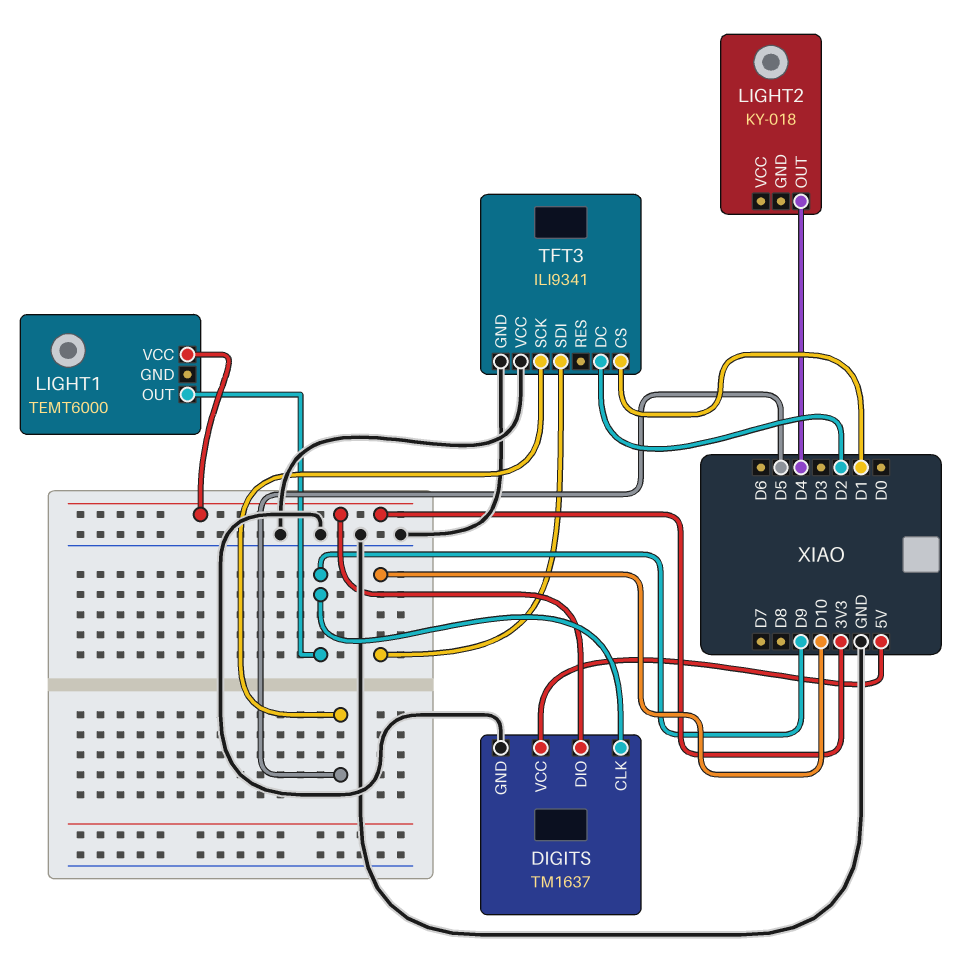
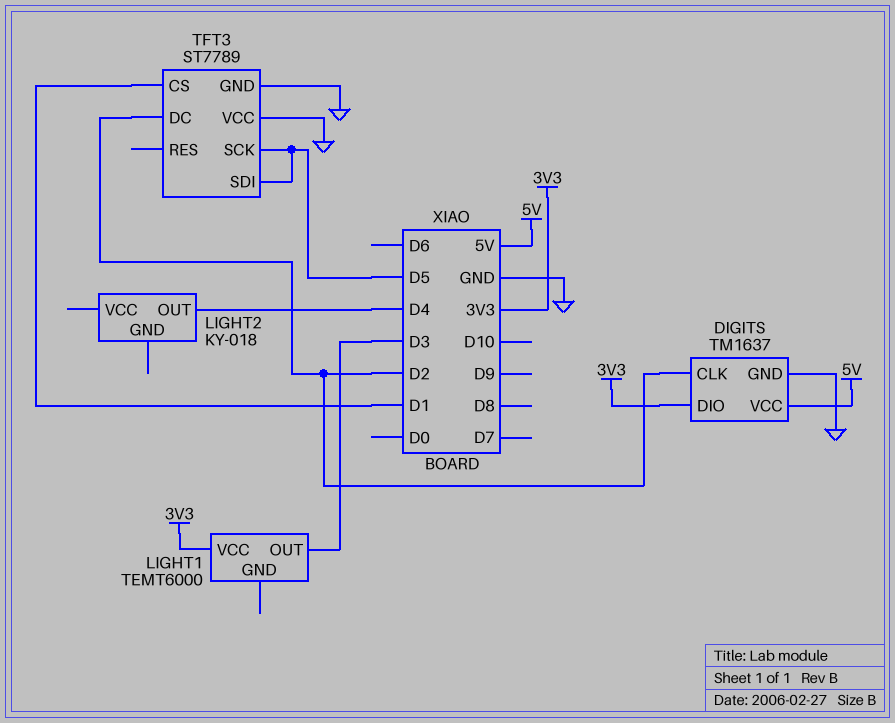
DIGITS pin CLK: D9 -> D2
LIGHT1 pin OUT: D9 -> D3
TFT3: ILI9341 -> ST7789
TFT3 pin SDI: D10 -> D5

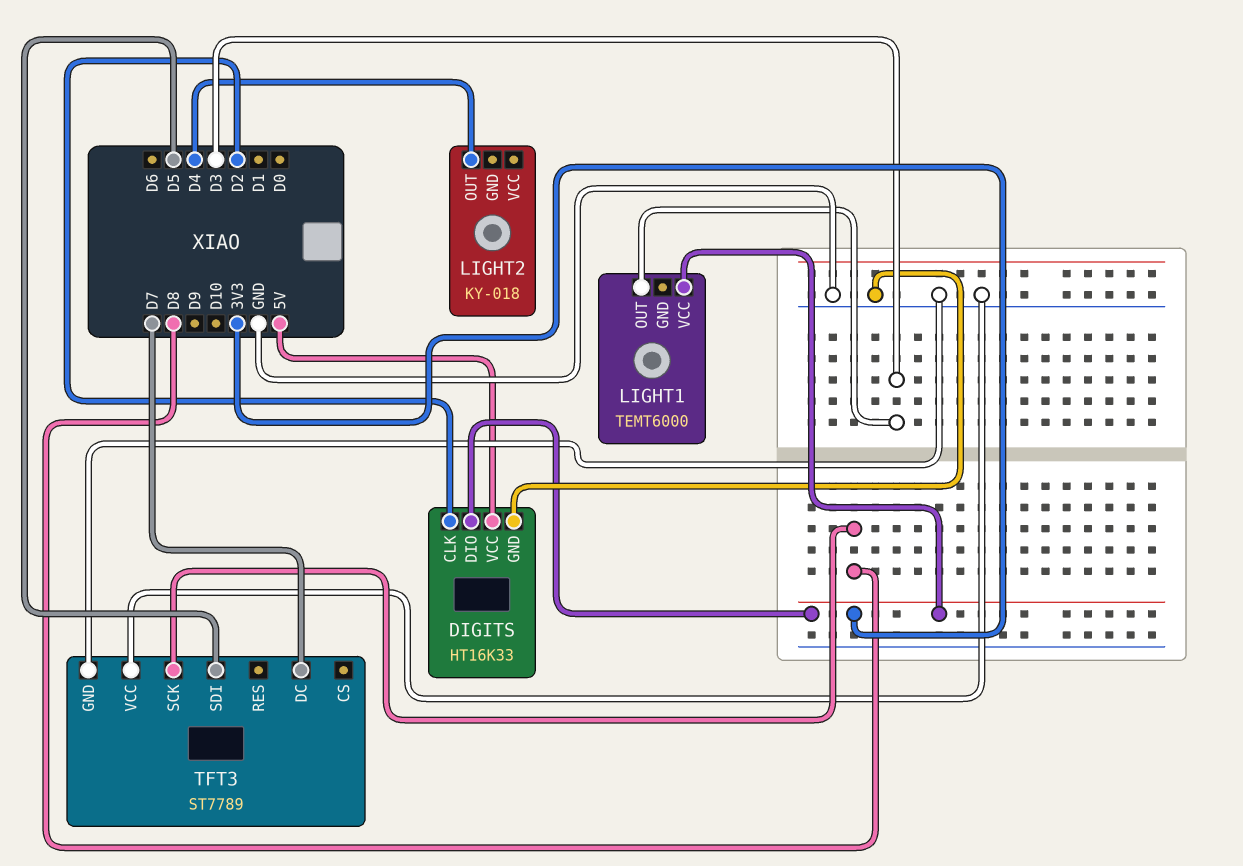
DIGITS: TM1637 -> HT16K33
TFT3 pin CS: D1 -> none
TFT3 pin DC: D2 -> D7
TFT3 pin SCK: D5 -> D8

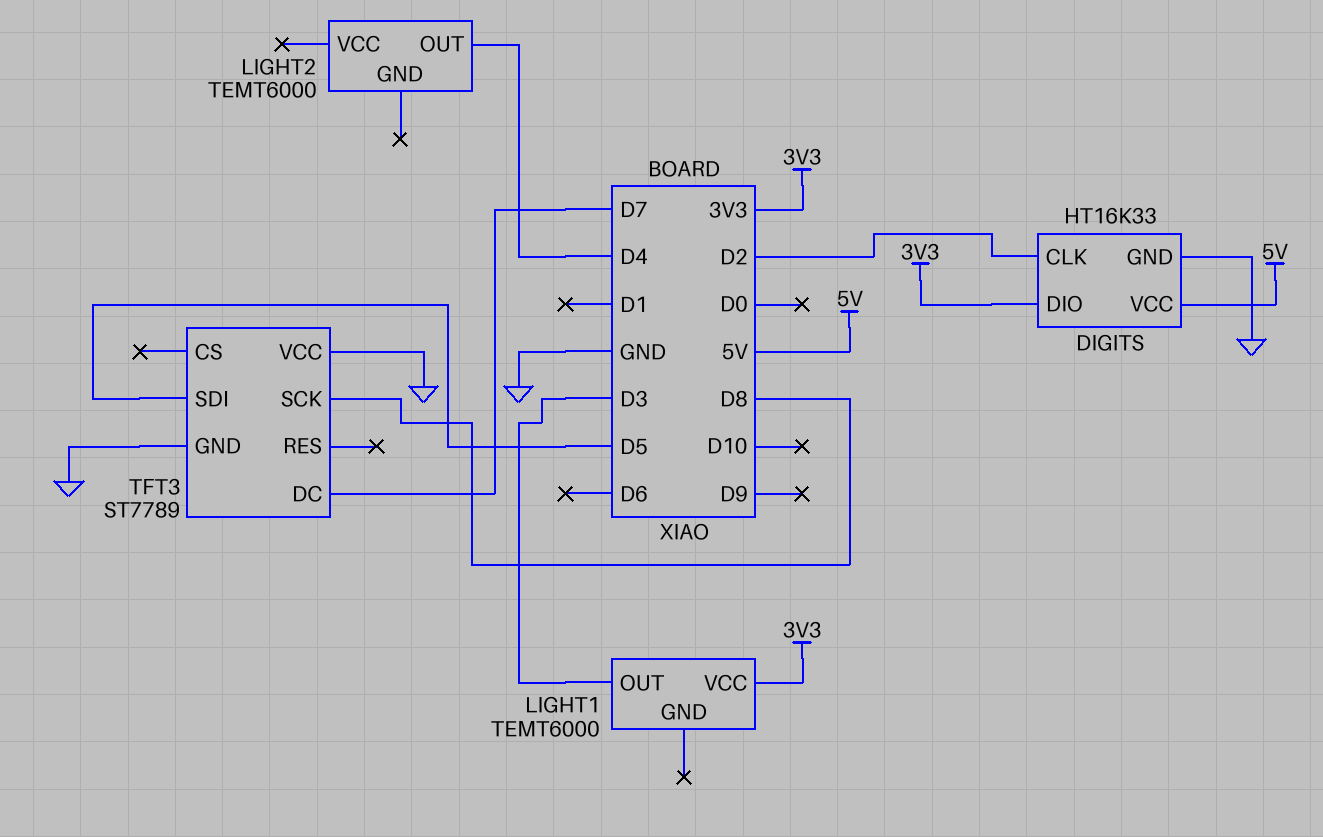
LIGHT2: KY-018 -> TEMT6000

